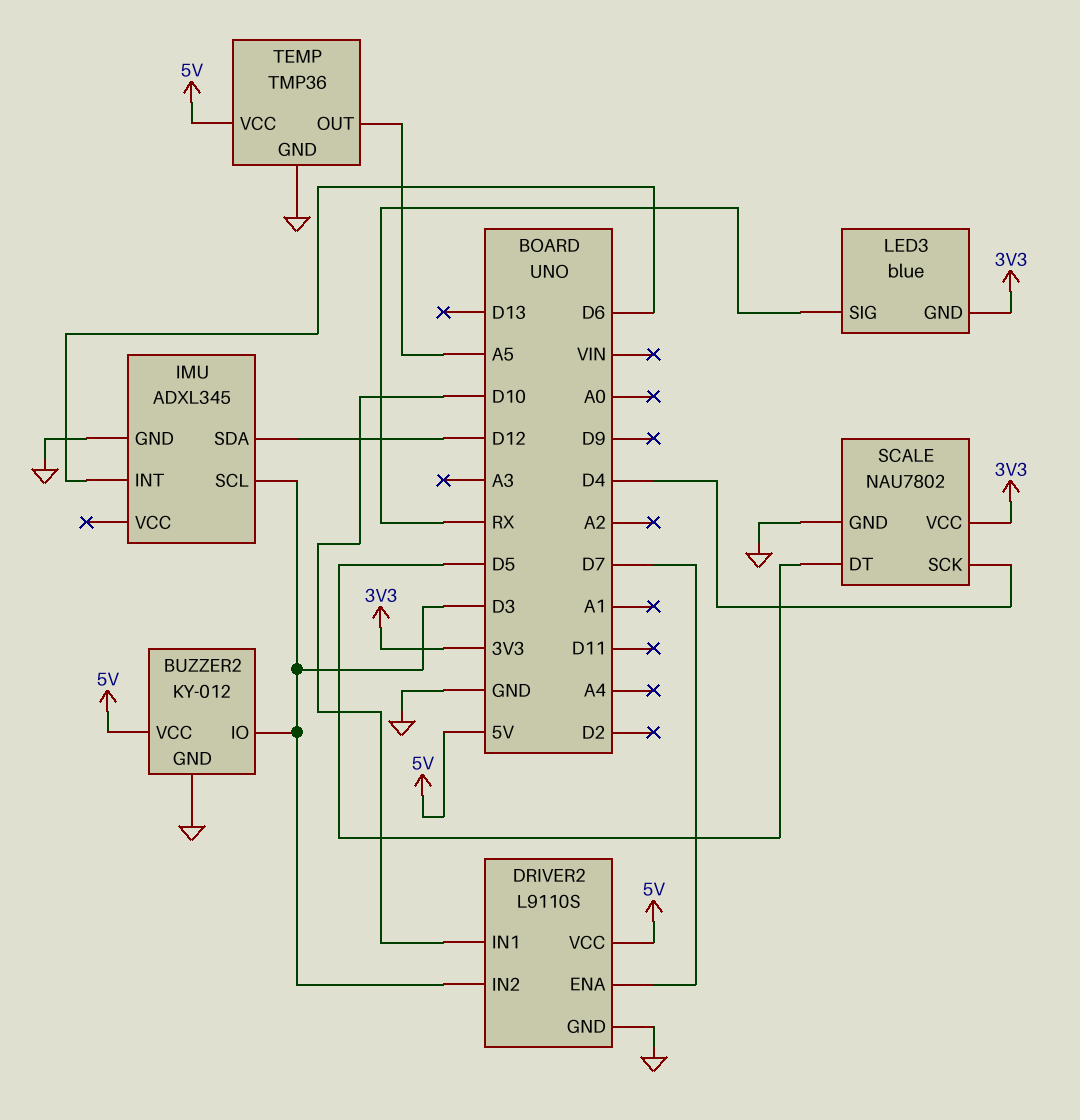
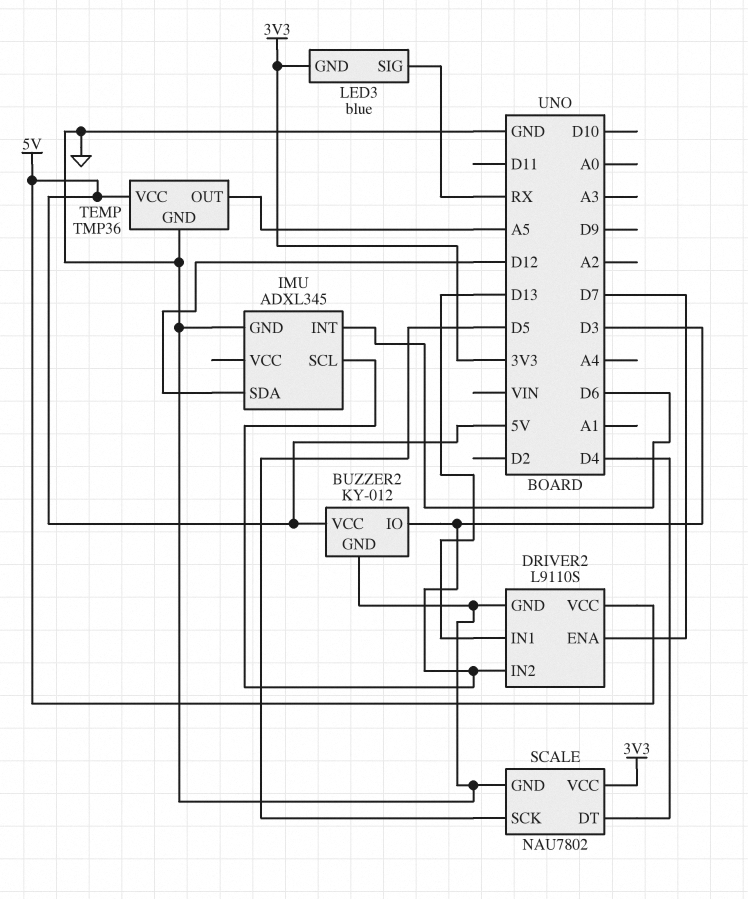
DRIVER2 pin IN1: D10 -> D13
SCALE pin DT: D5 -> D4
SCALE pin SCK: D4 -> D5

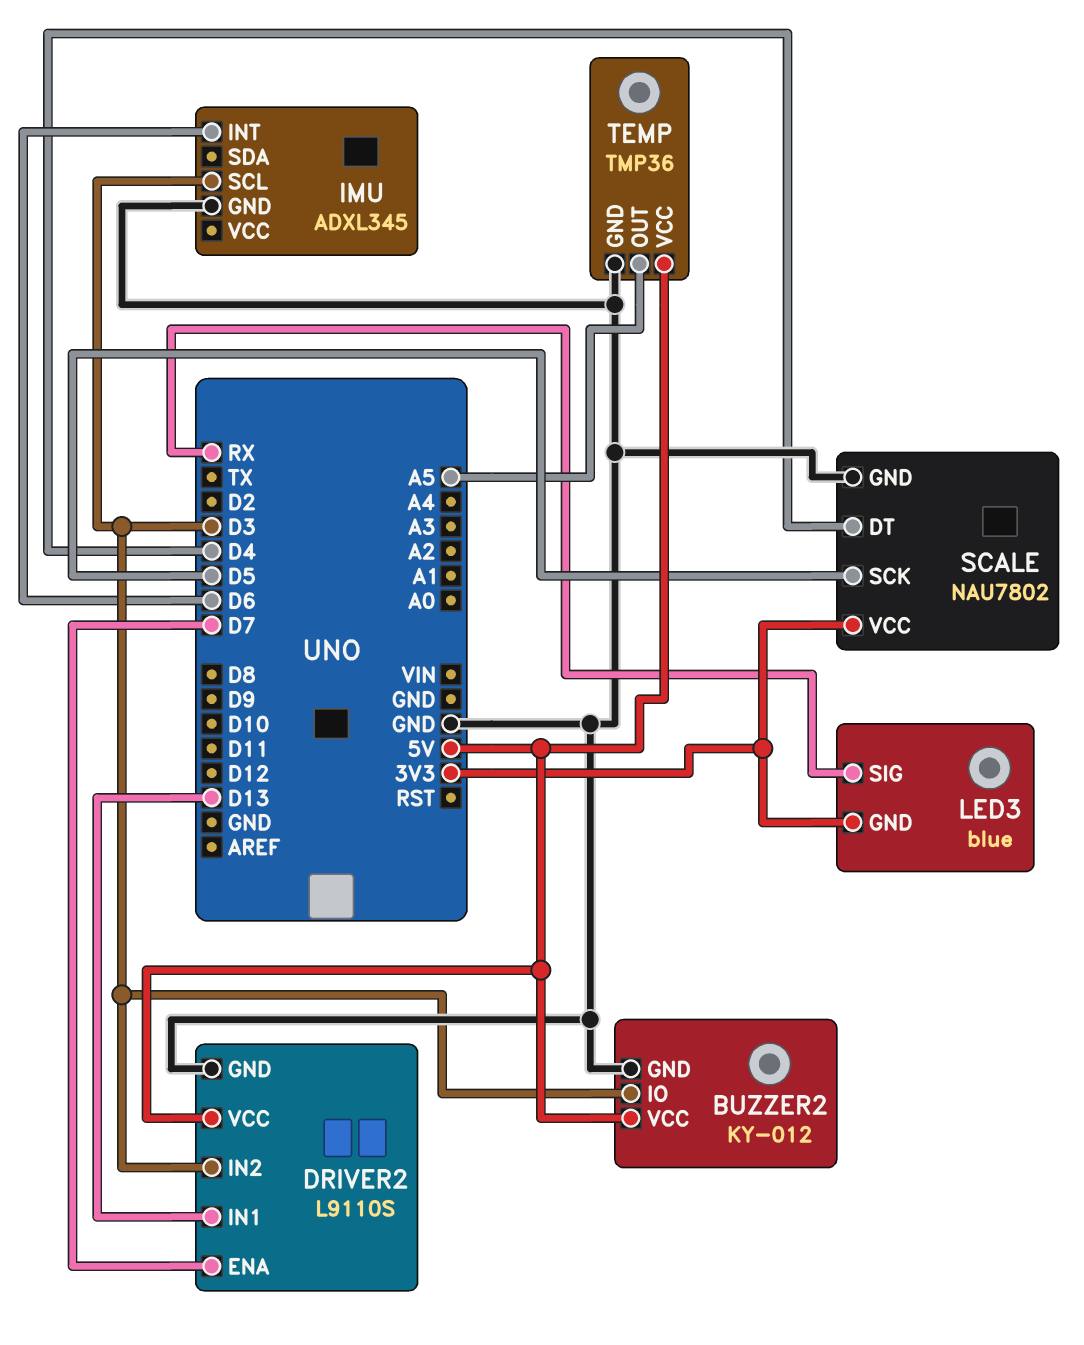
IMU pin SDA: D12 -> none

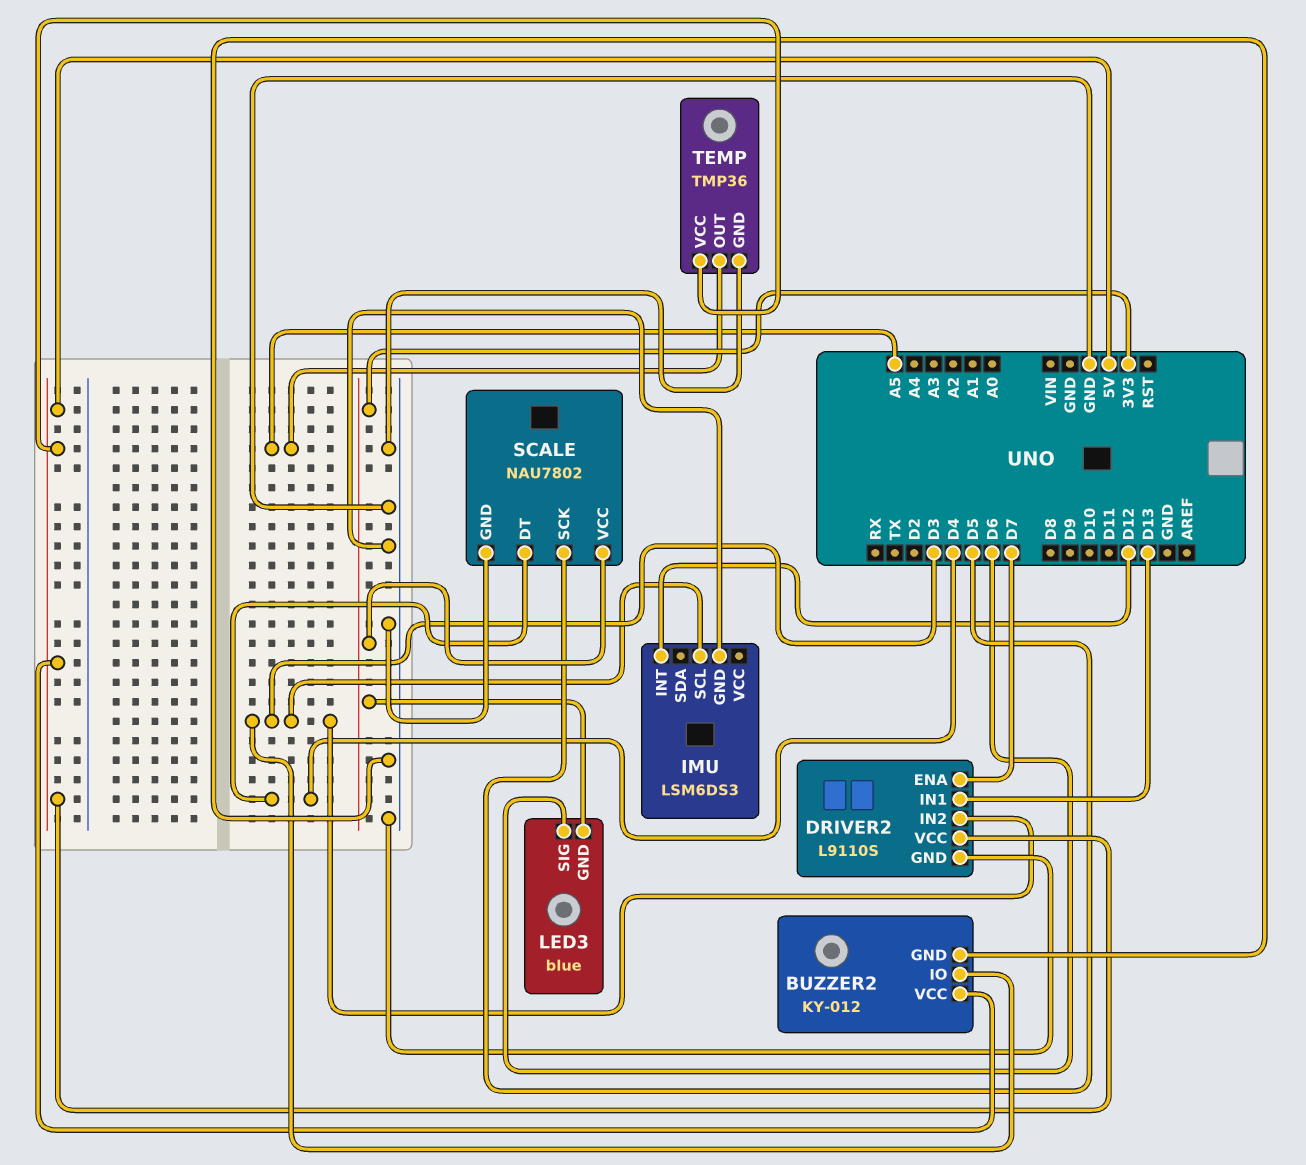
IMU: ADXL345 -> LSM6DS3
IMU pin INT: D6 -> D12
LED3 pin SIG: RX -> D6

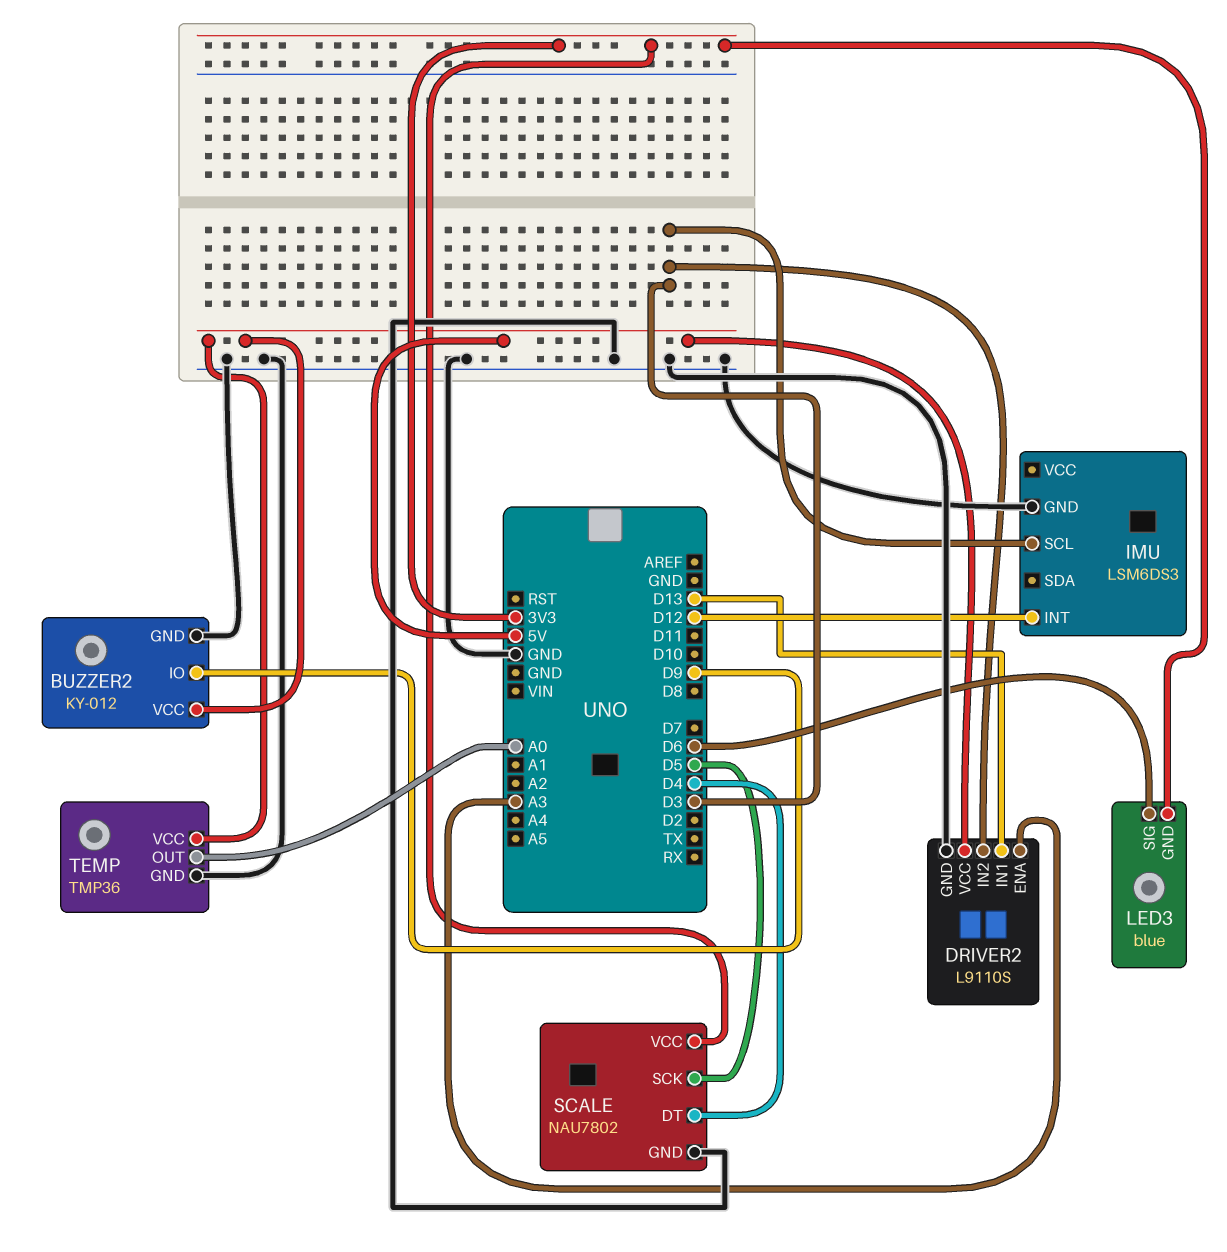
BUZZER2 pin IO: D3 -> D9
DRIVER2 pin ENA: D7 -> A3
TEMP pin OUT: A5 -> A0

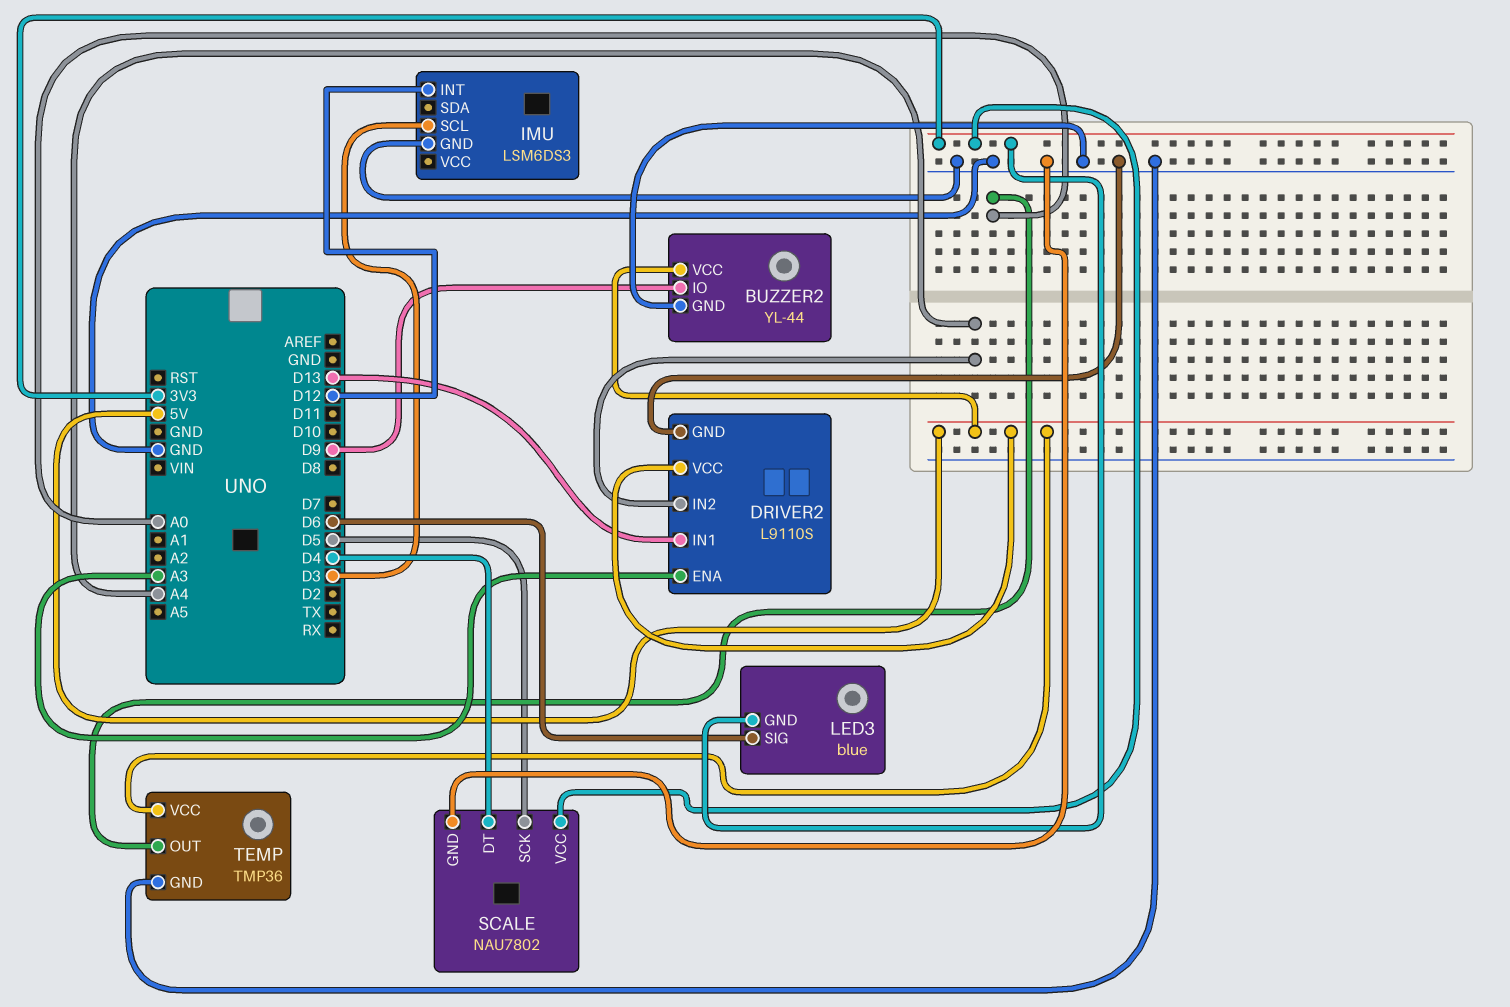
BUZZER2: KY-012 -> YL-44
DRIVER2 pin IN2: D3 -> A4

